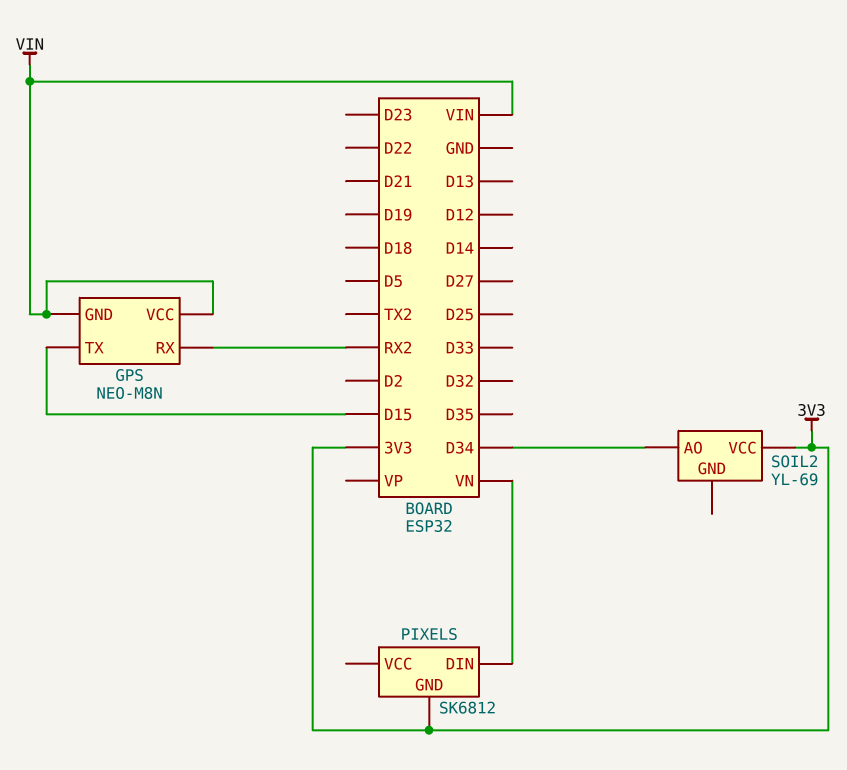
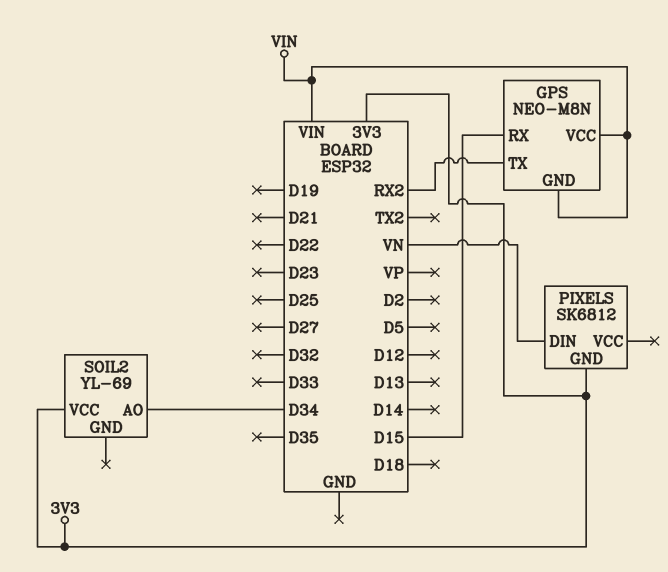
GPS pin RX: RX2 -> D15
GPS pin TX: D15 -> RX2

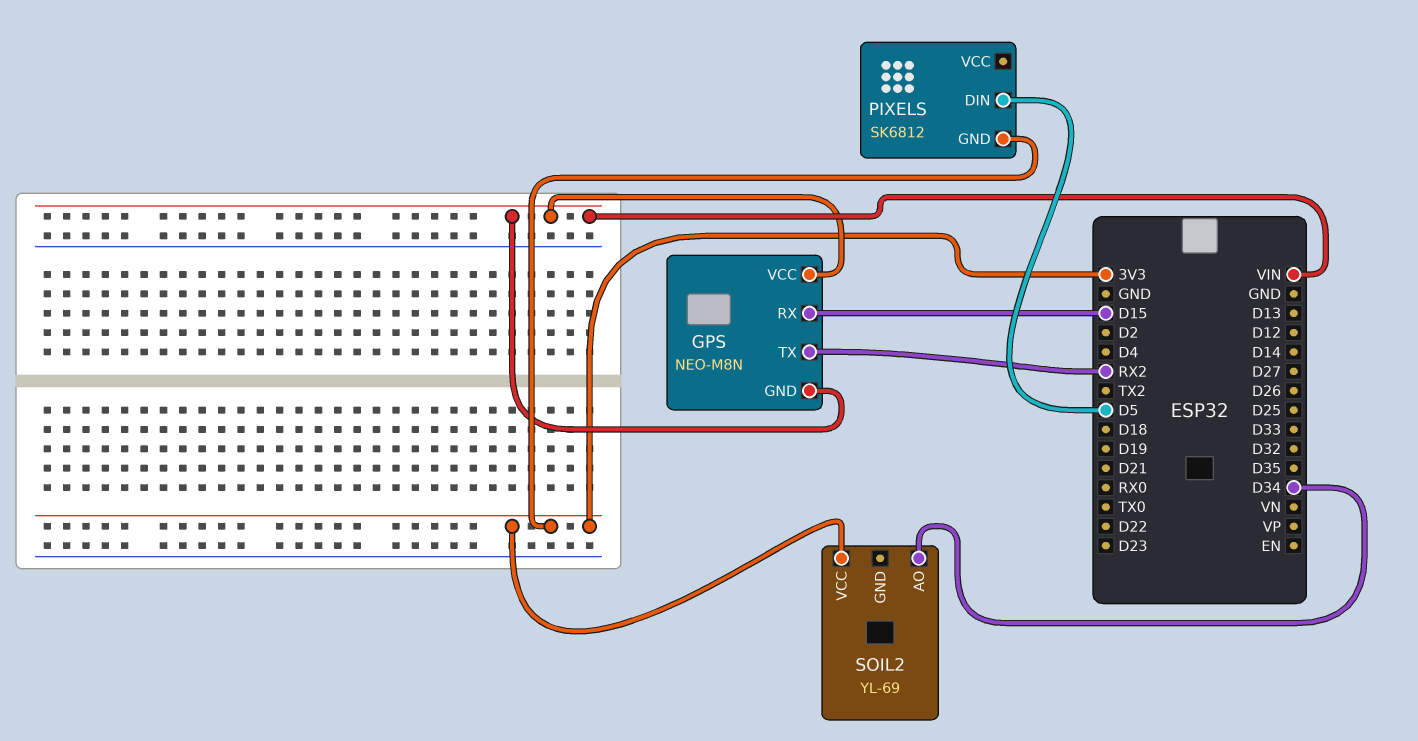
PIXELS pin DIN: VN -> D5

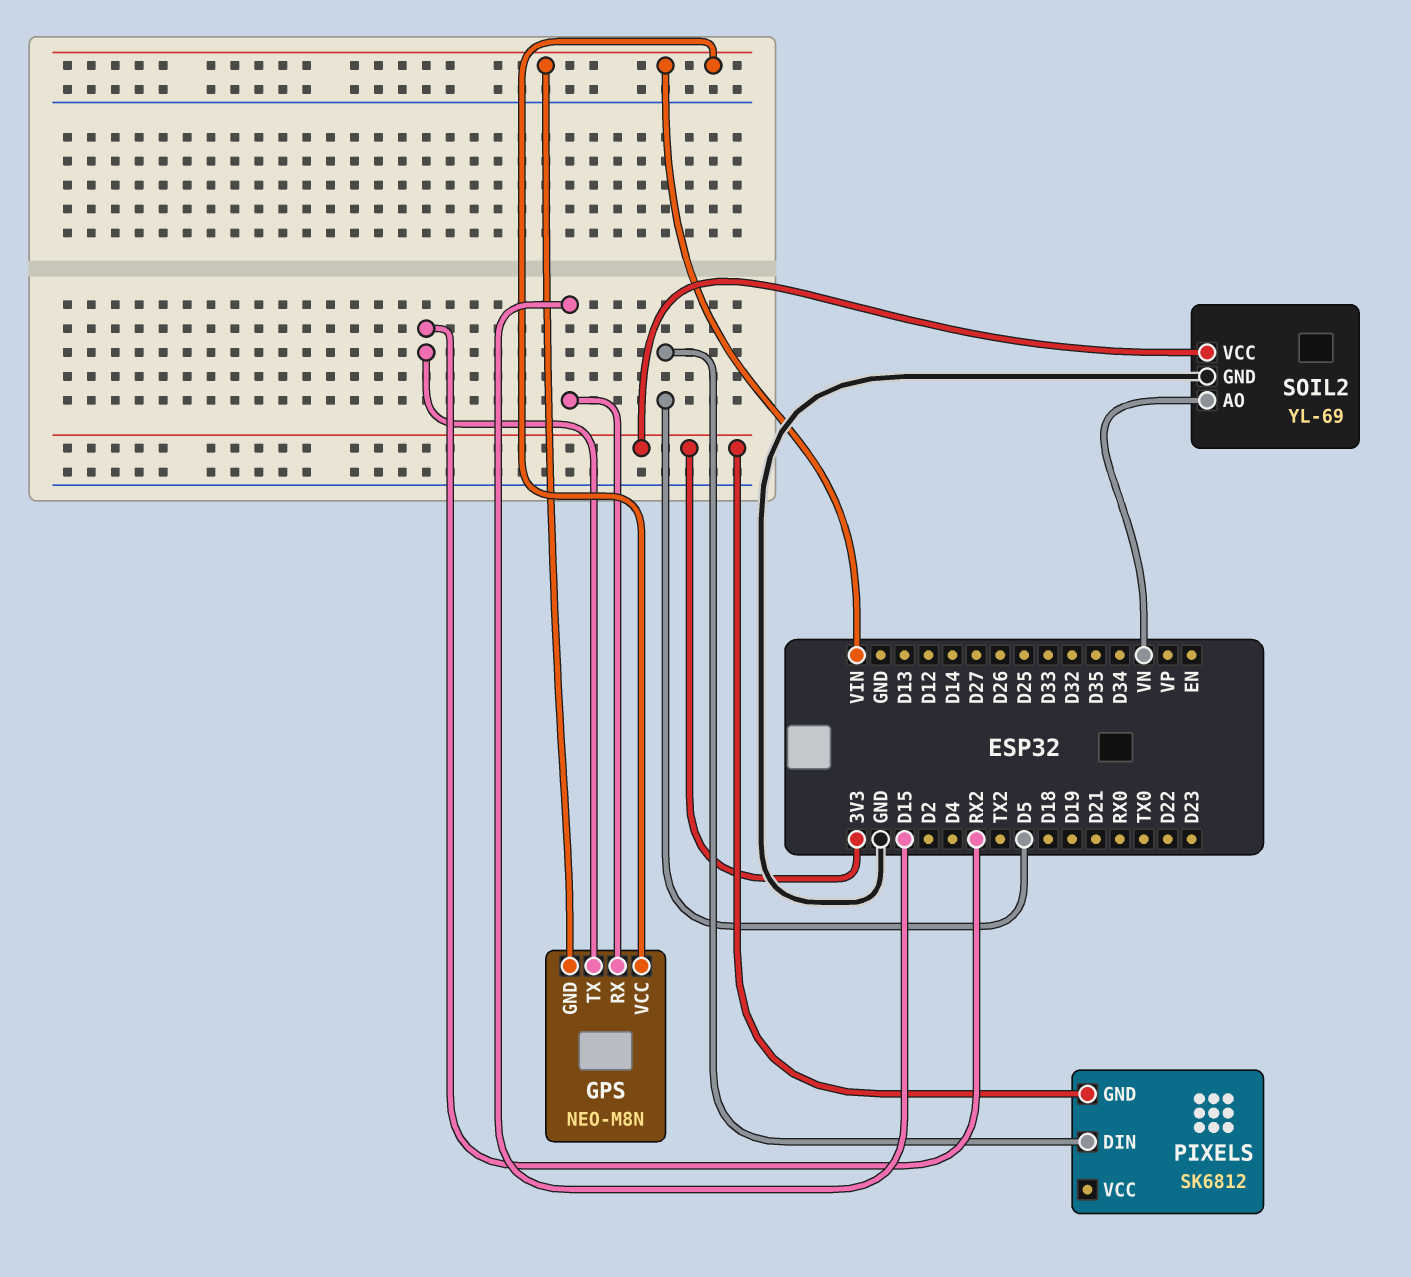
SOIL2 pin AO: D34 -> VN
SOIL2 pin GND: none -> GND

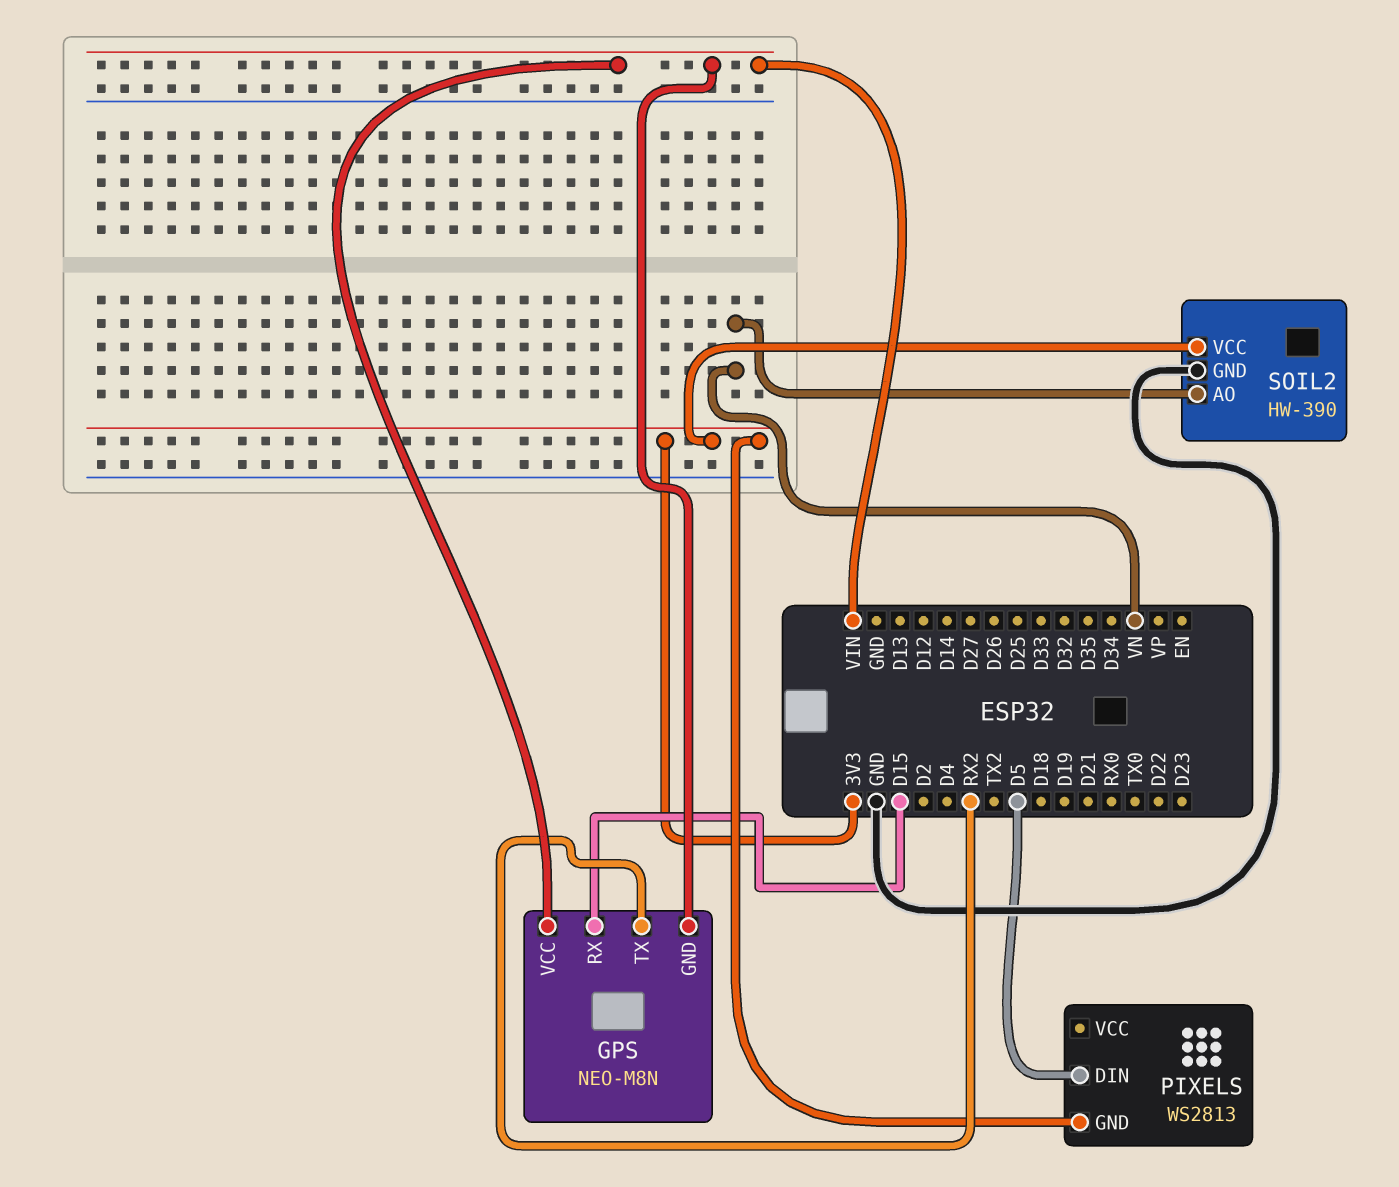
PIXELS: SK6812 -> WS2813
SOIL2: YL-69 -> HW-390

